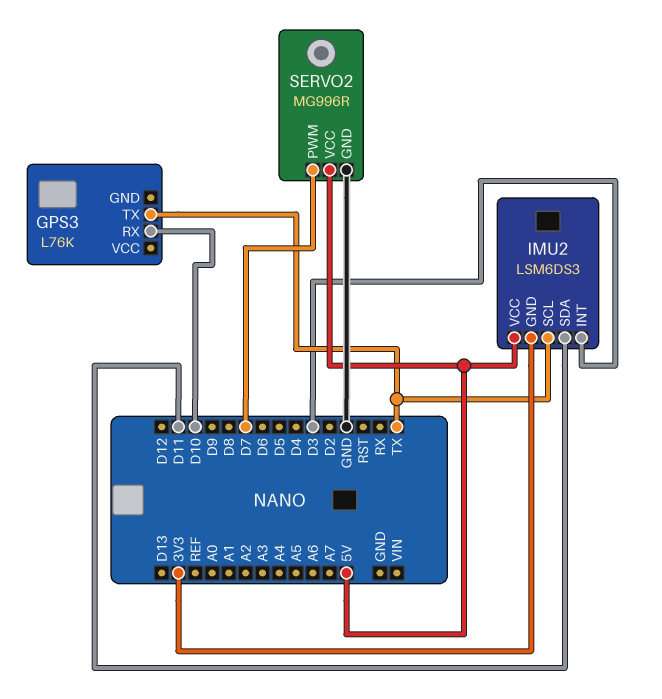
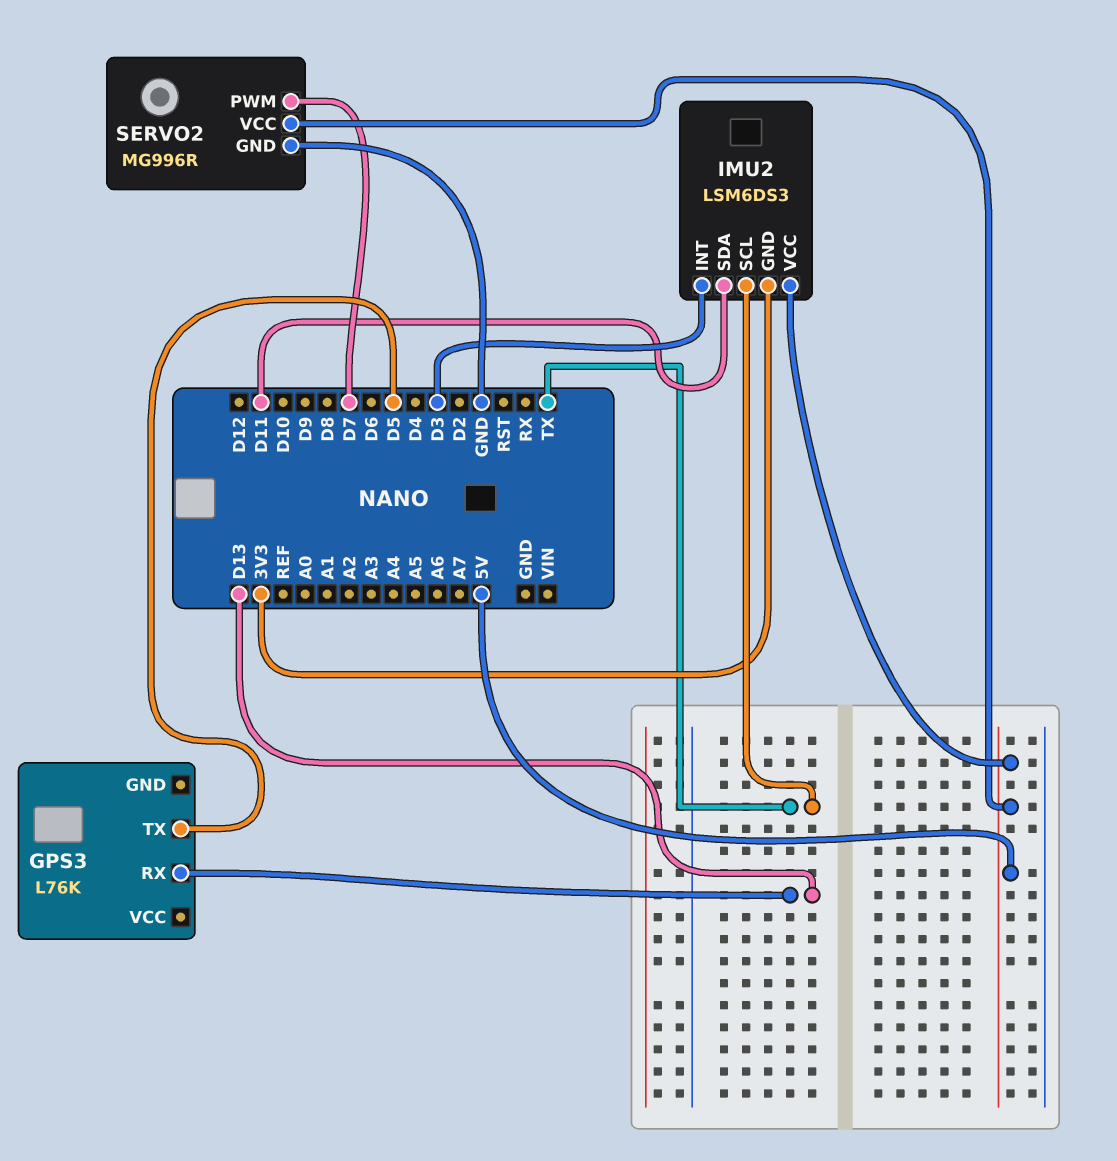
GPS3 pin RX: D10 -> D13
GPS3 pin TX: TX -> D5

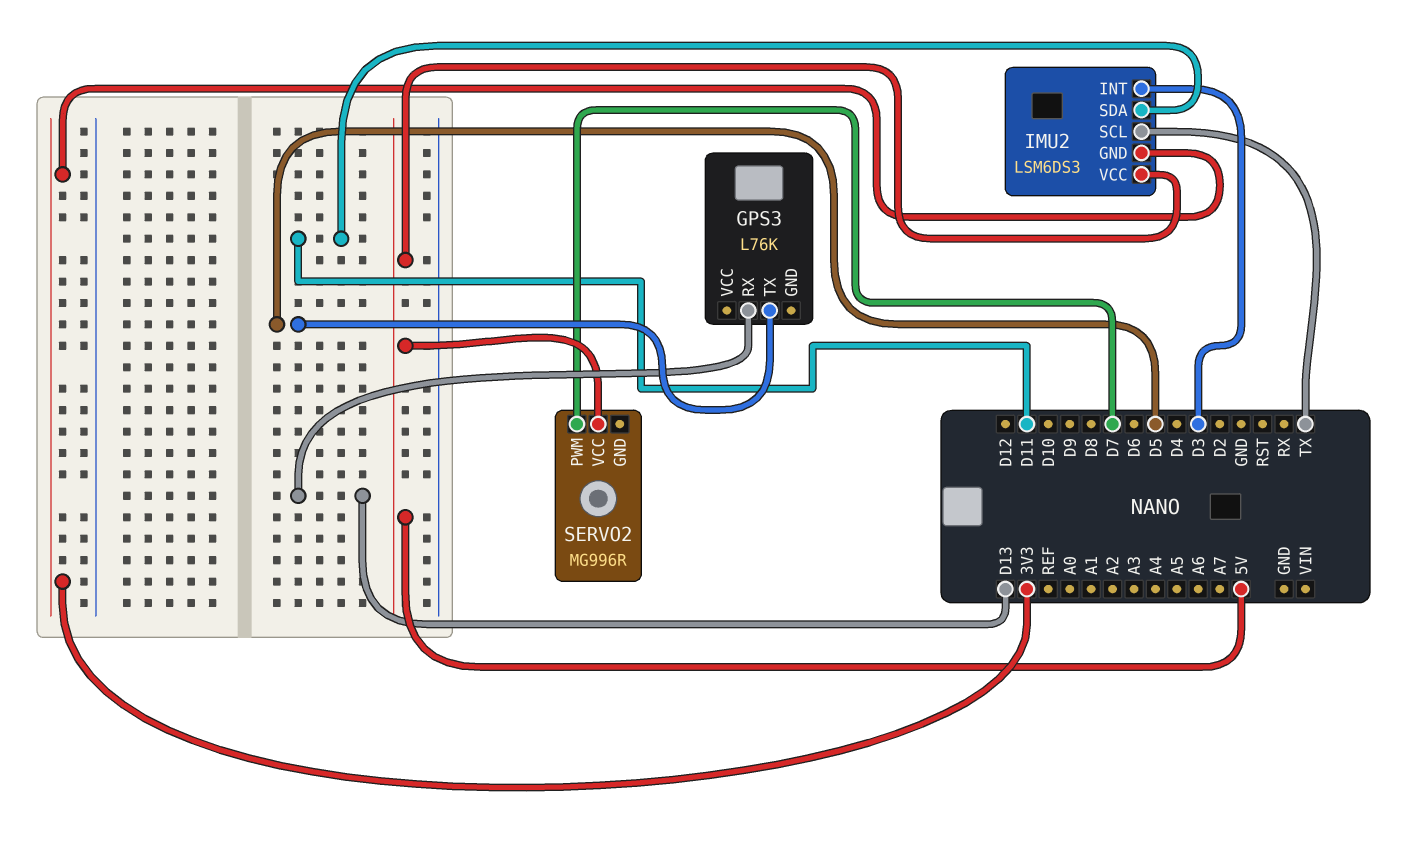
SERVO2 pin GND: GND -> none

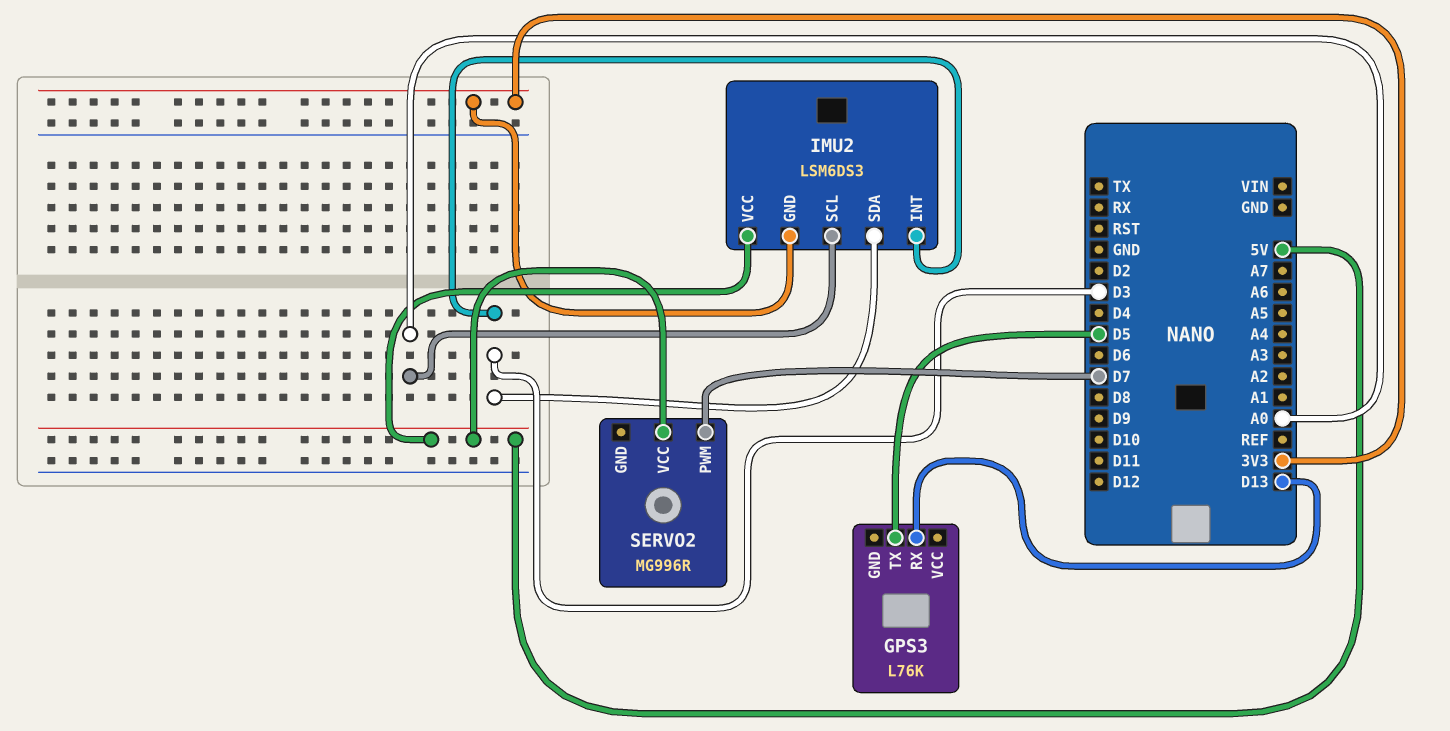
IMU2 pin SCL: TX -> A0
IMU2 pin SDA: D11 -> D3

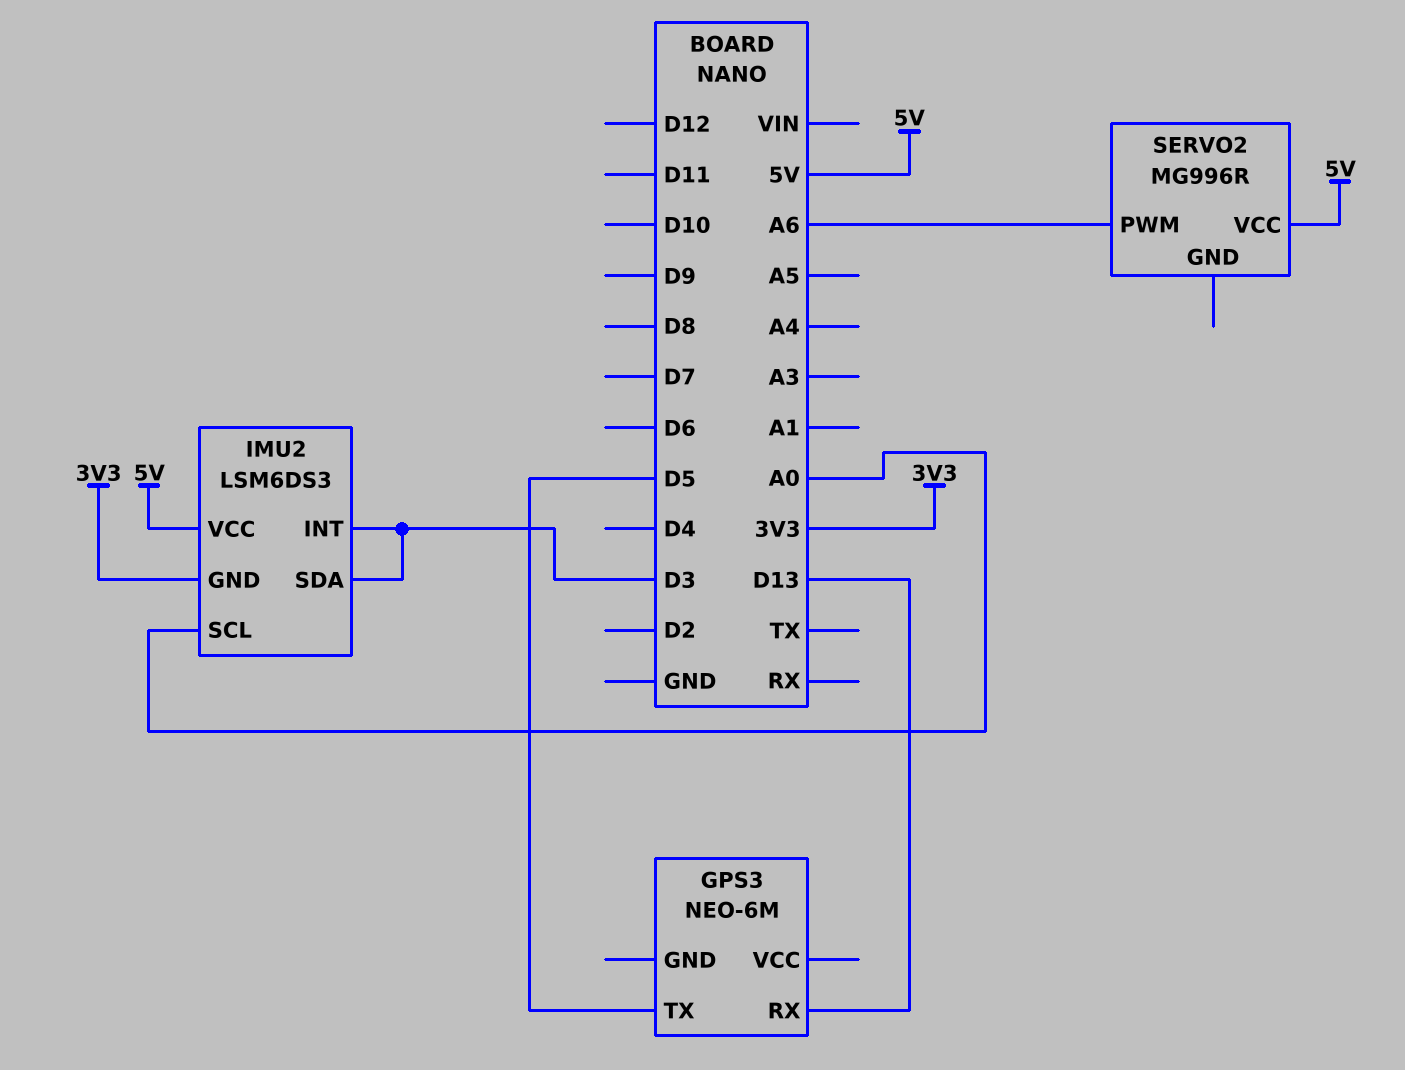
GPS3: L76K -> NEO-6M
SERVO2 pin PWM: D7 -> A6

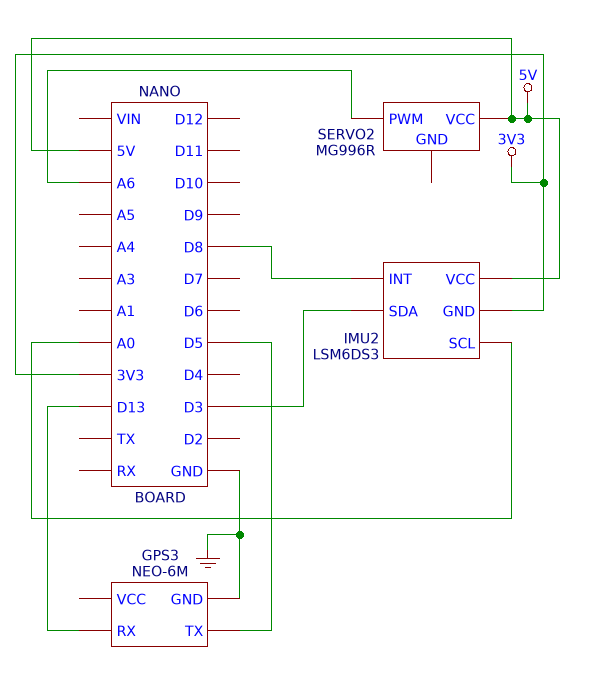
GPS3 pin GND: none -> GND
IMU2 pin INT: D3 -> D8

